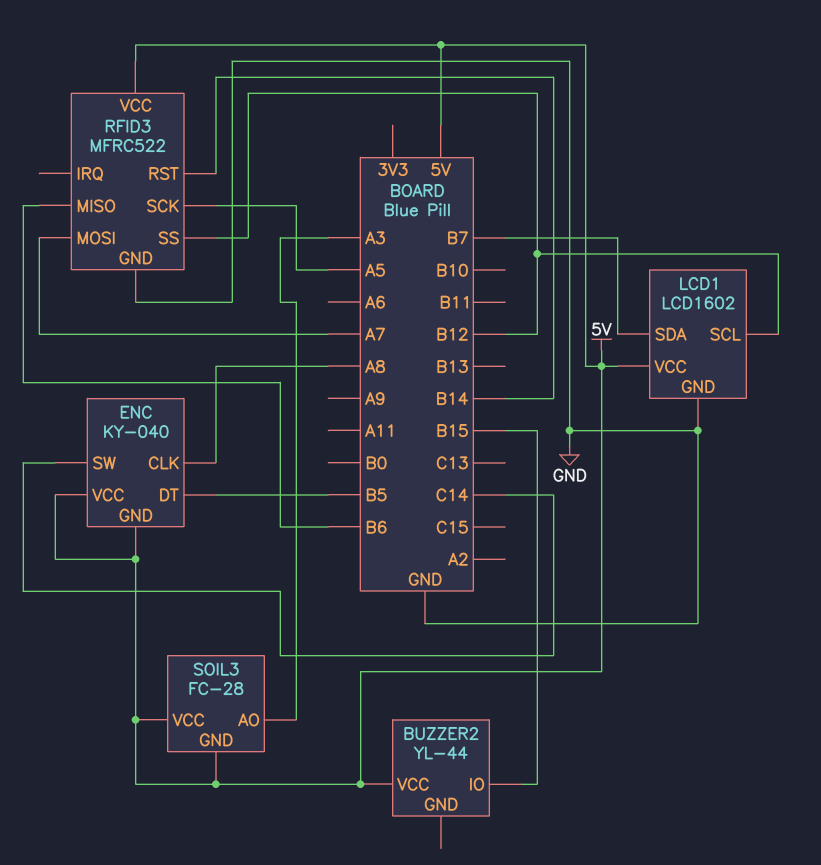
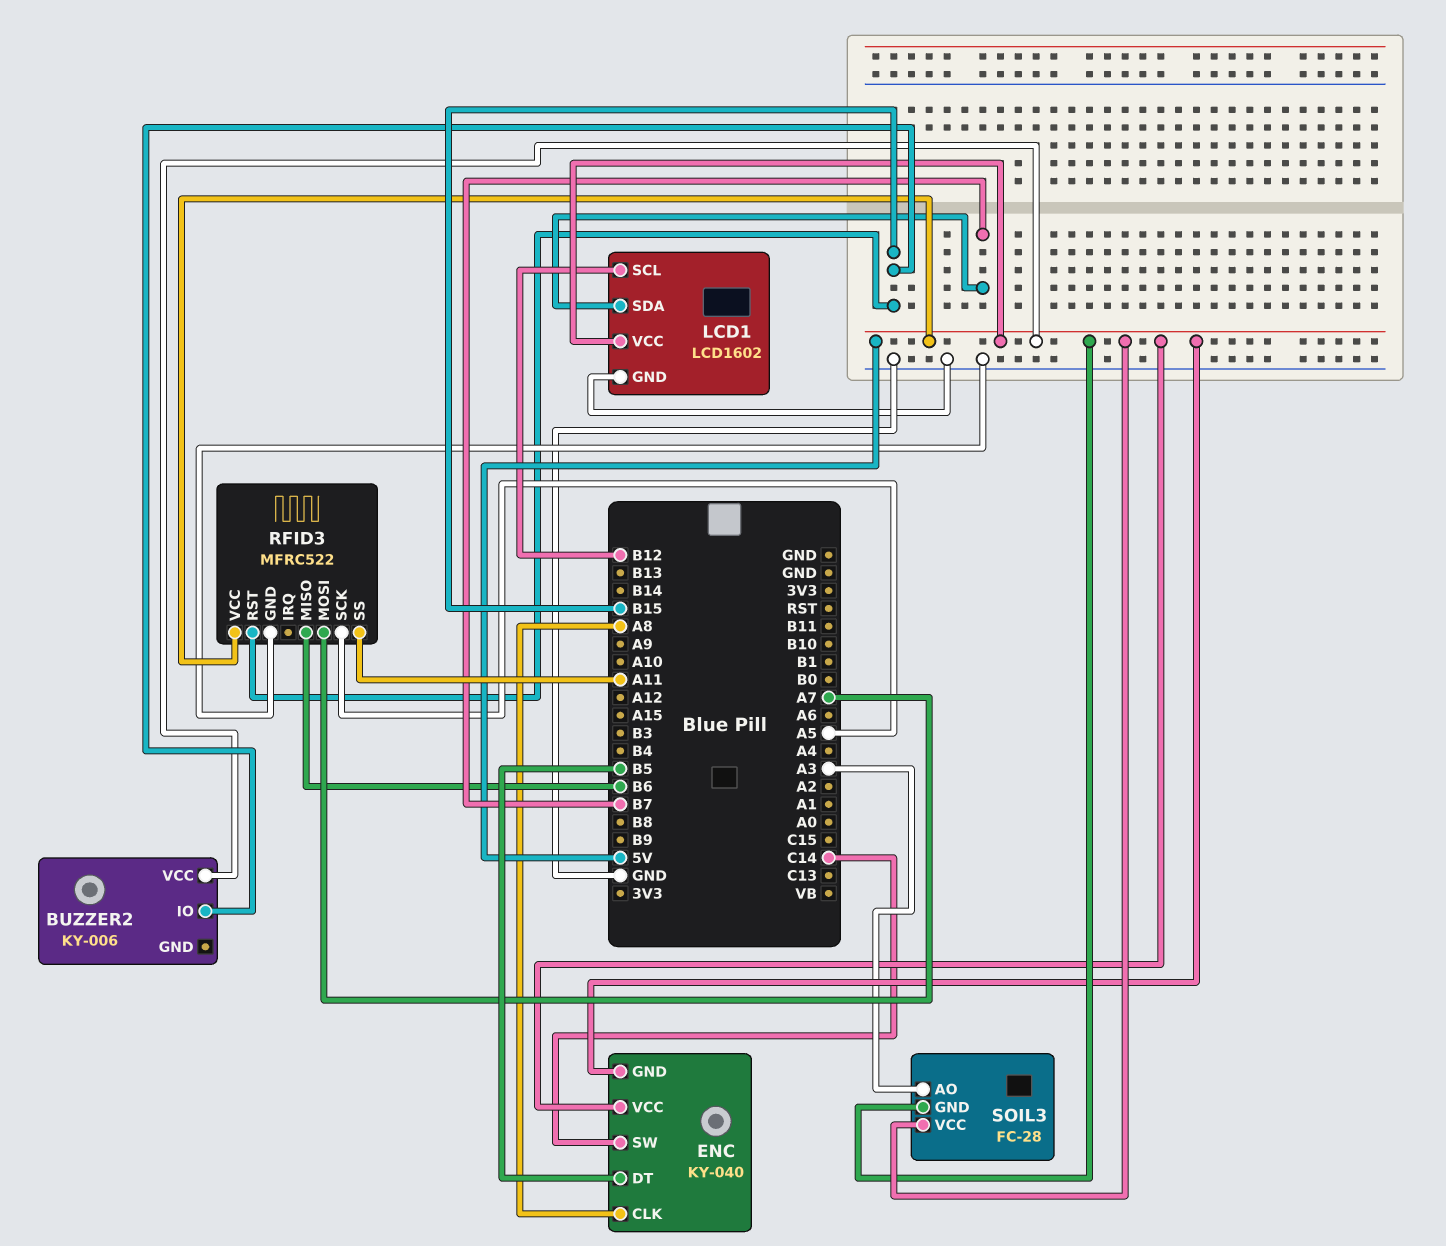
BUZZER2: YL-44 -> KY-006
RFID3 pin RST: B14 -> B15
RFID3 pin SS: B12 -> A11

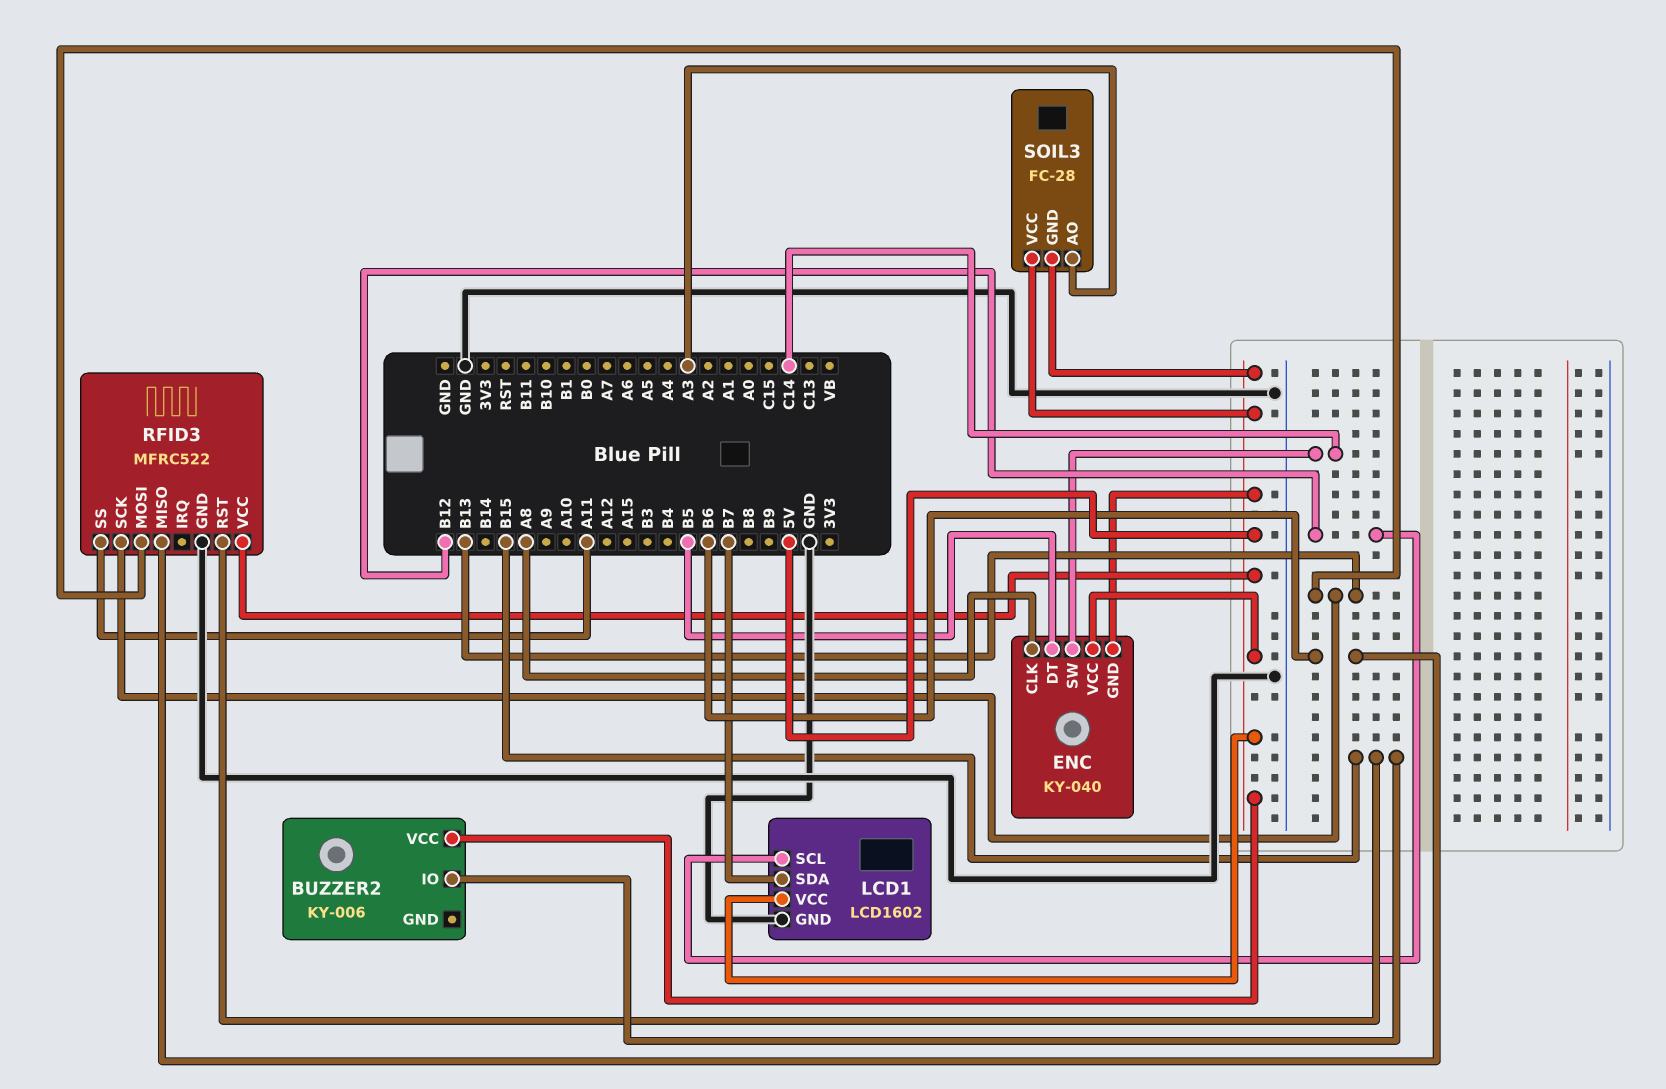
RFID3 pin MOSI: A7 -> B13
RFID3 pin SCK: A5 -> B13

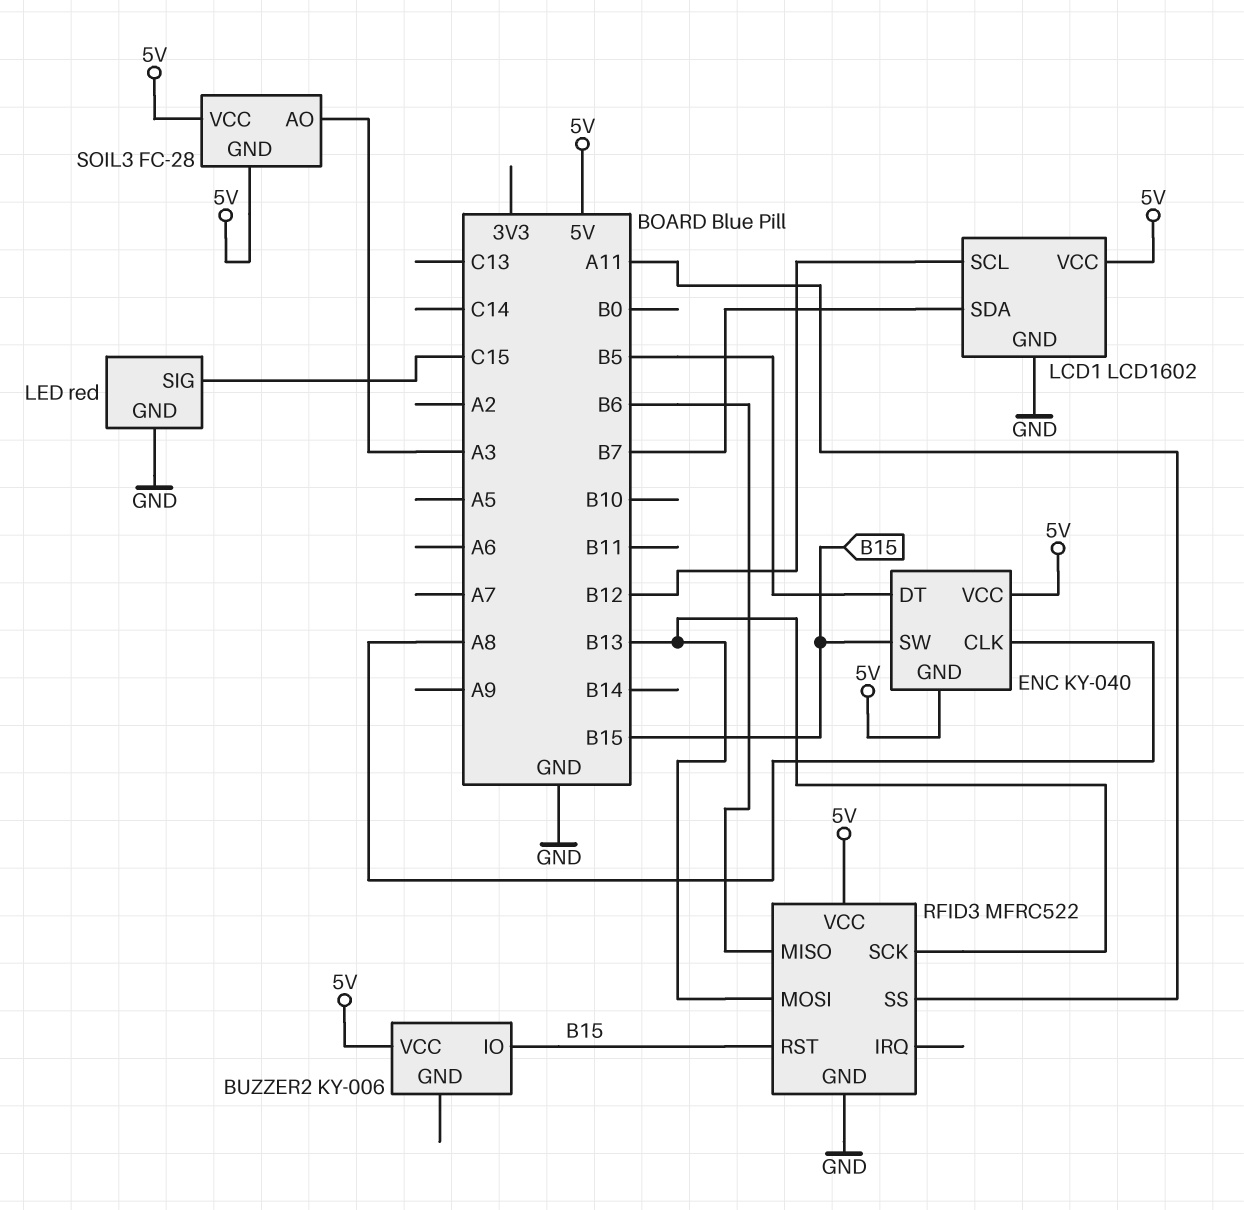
ENC pin SW: C14 -> B15
LED: none -> red
LED pin GND: none -> GND
LED pin SIG: none -> C15

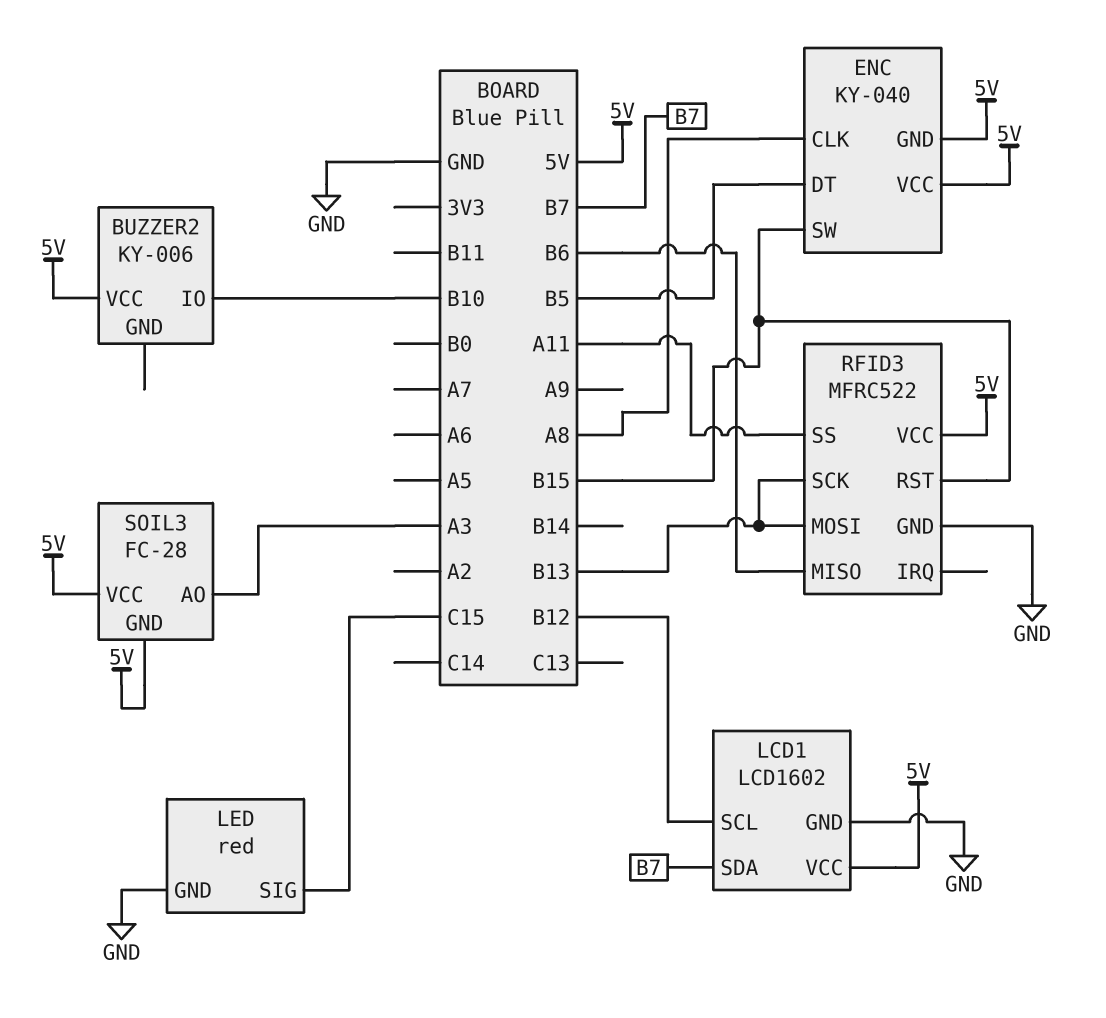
BUZZER2 pin IO: B15 -> B10

